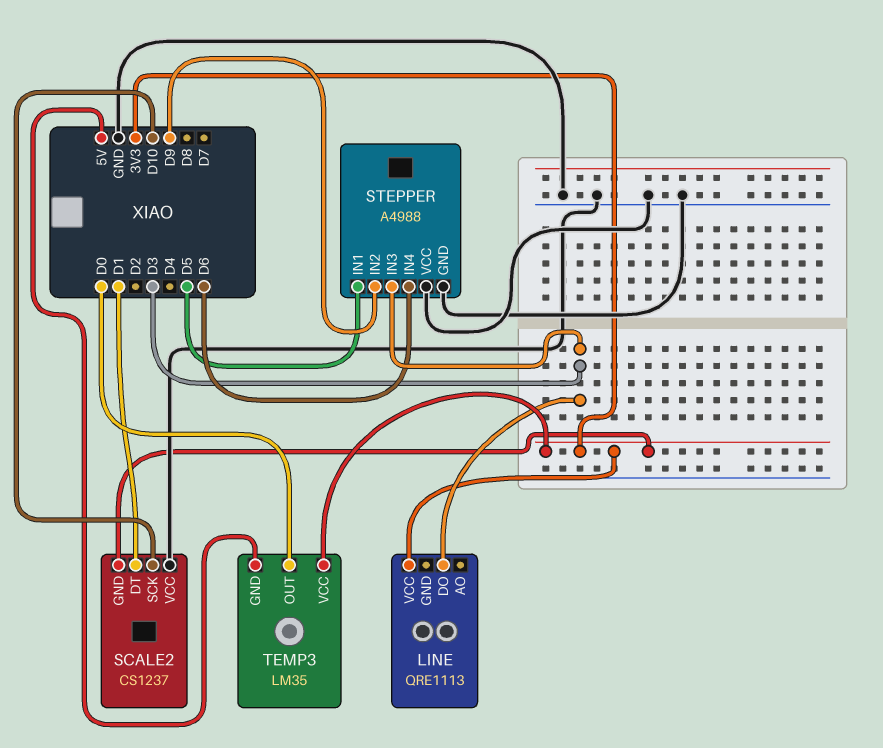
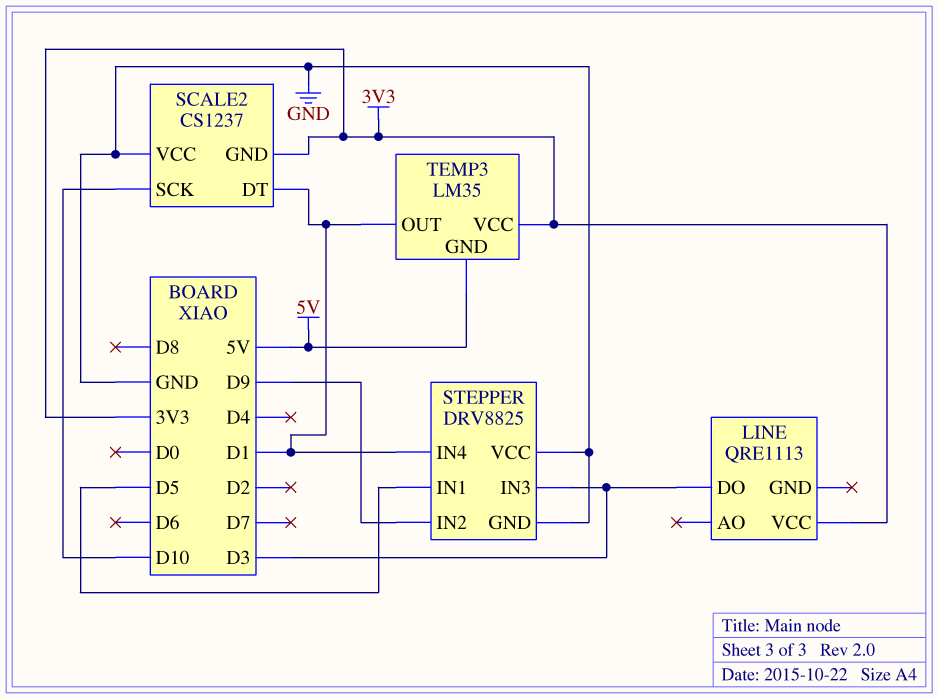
STEPPER: A4988 -> DRV8825
STEPPER pin IN4: D6 -> D1
TEMP3 pin OUT: D0 -> D1

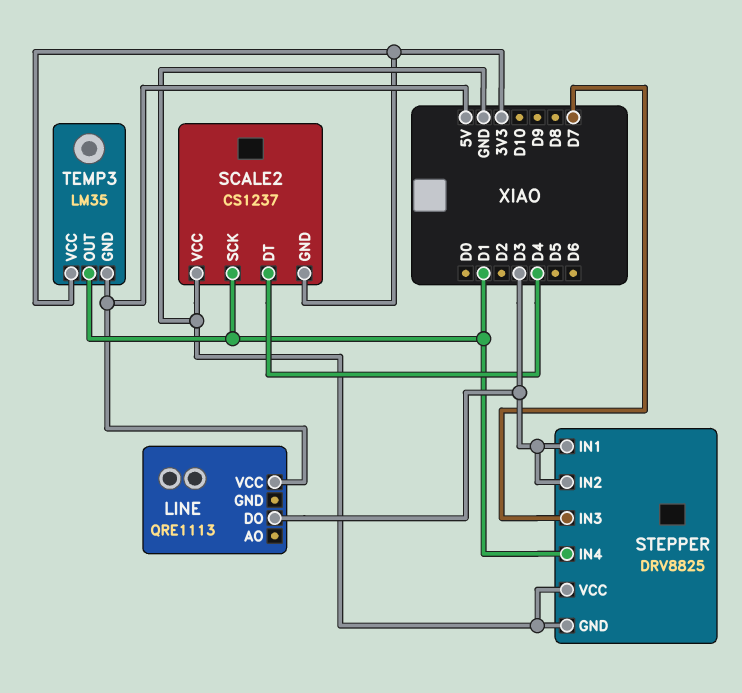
LINE pin VCC: 3V3 -> 5V
SCALE2 pin DT: D1 -> D4
SCALE2 pin SCK: D10 -> D1
STEPPER pin IN1: D5 -> D3
STEPPER pin IN2: D9 -> D3
STEPPER pin IN3: D3 -> D7

